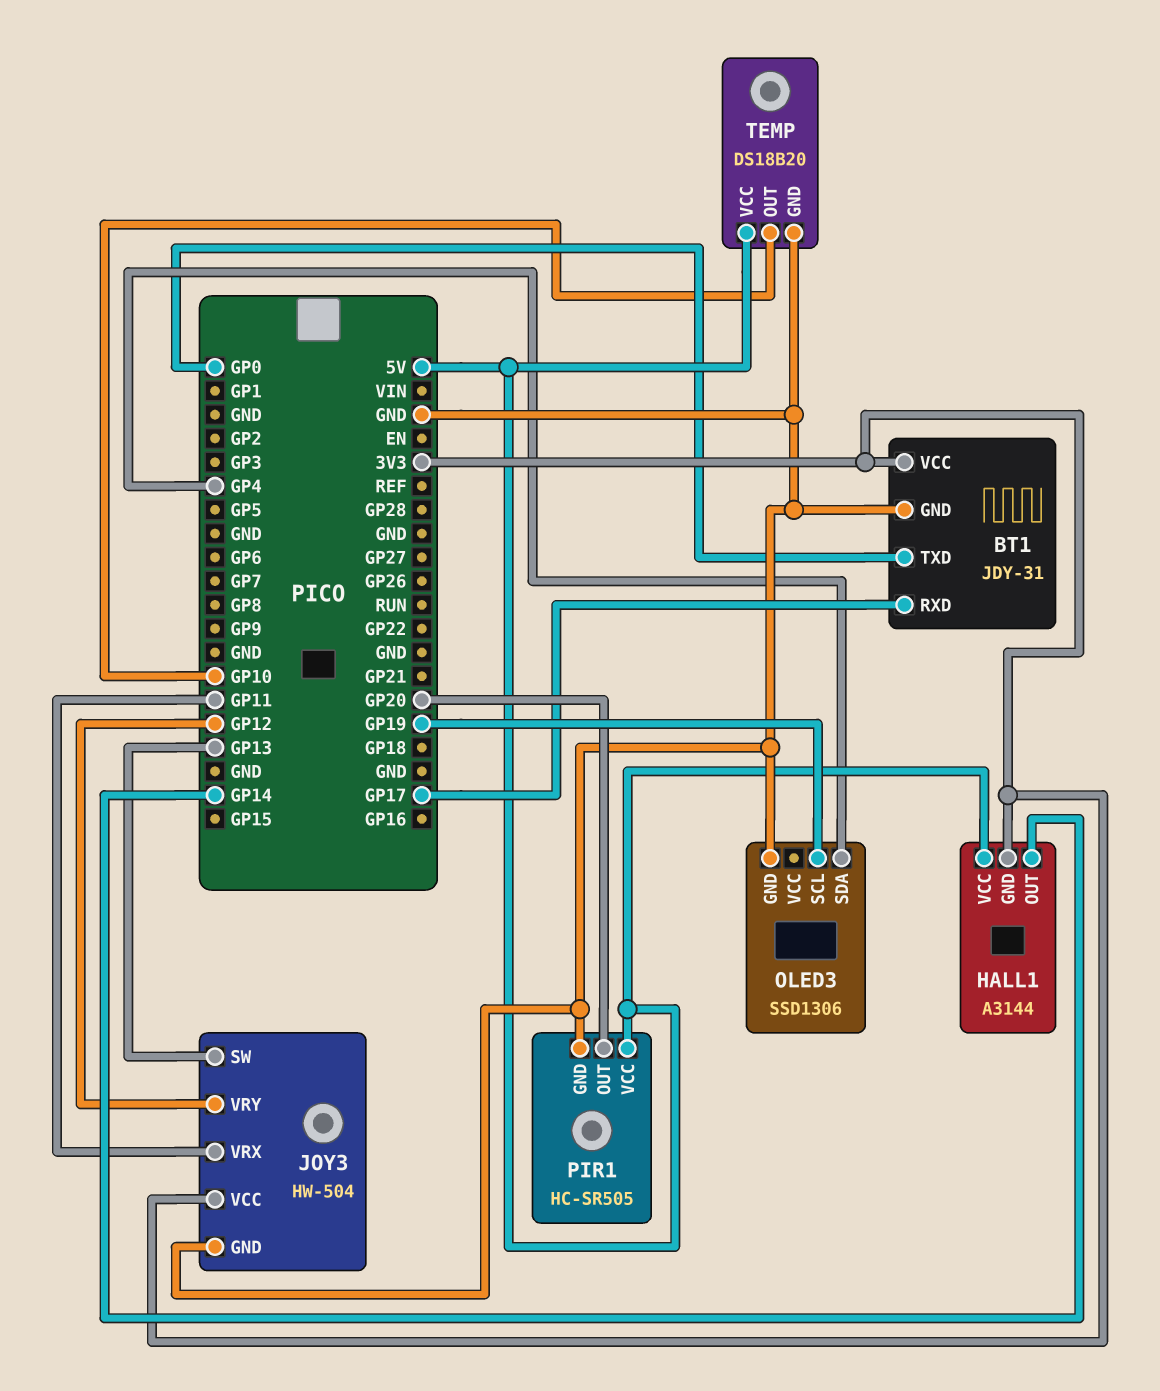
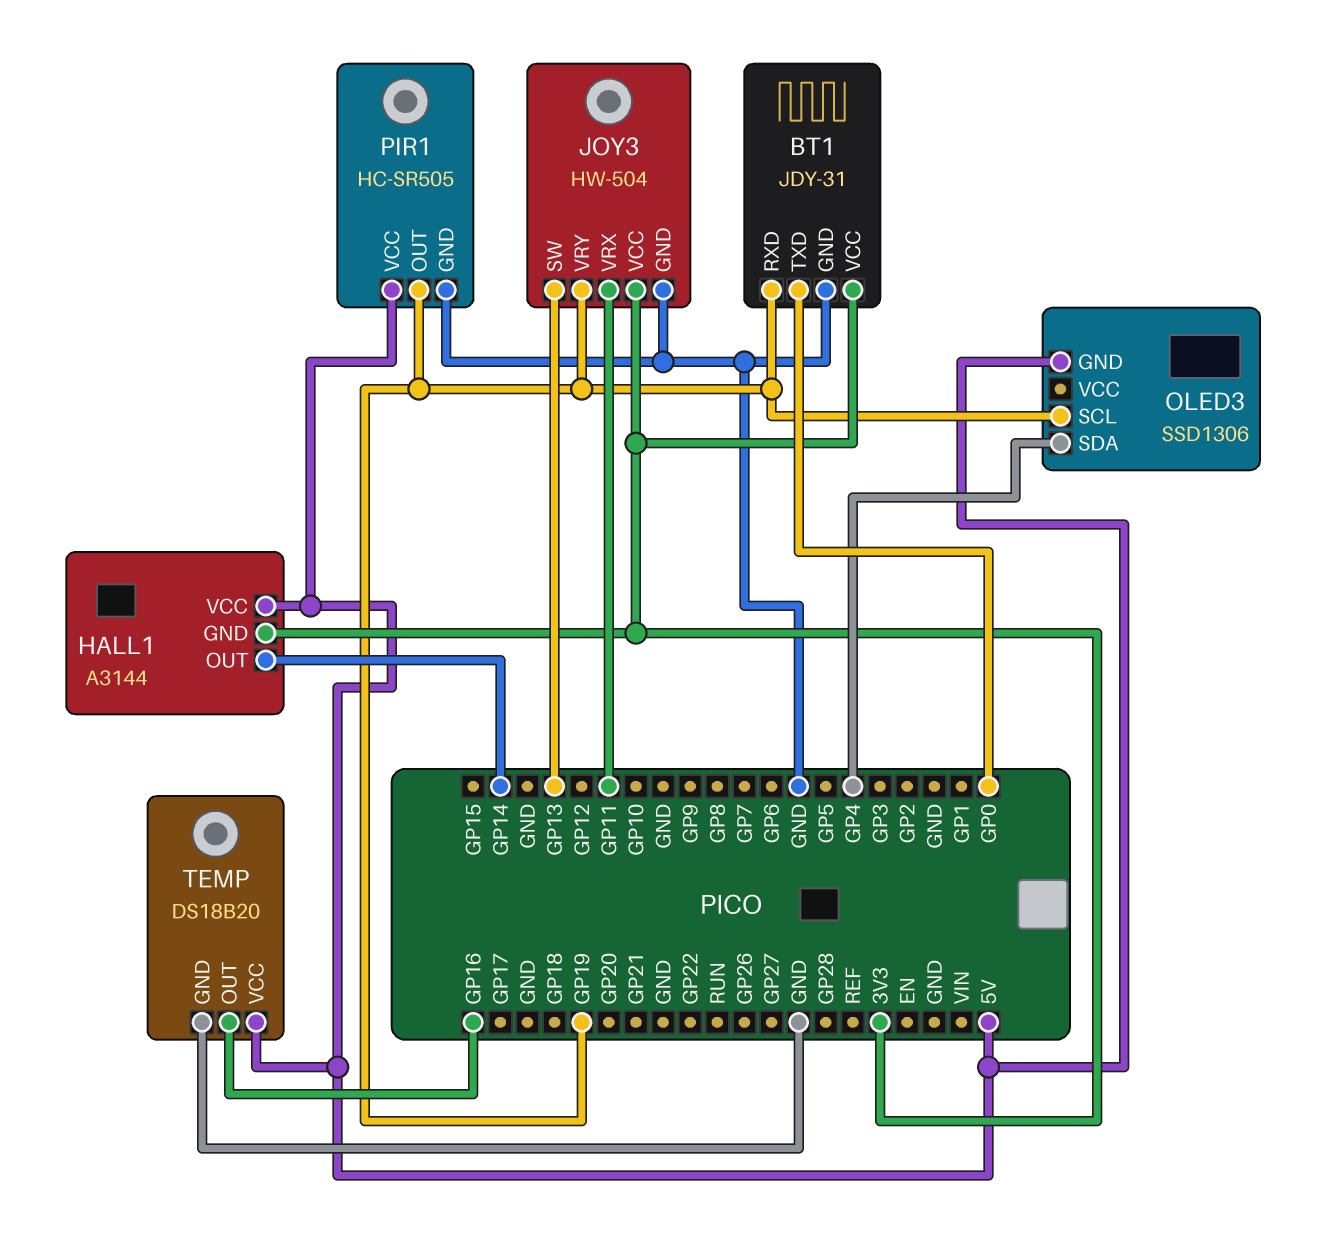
BT1 pin RXD: GP17 -> GP19
JOY3 pin VRY: GP12 -> GP19
OLED3 pin GND: GND -> 5V
PIR1 pin OUT: GP20 -> GP19
TEMP pin OUT: GP10 -> GP16

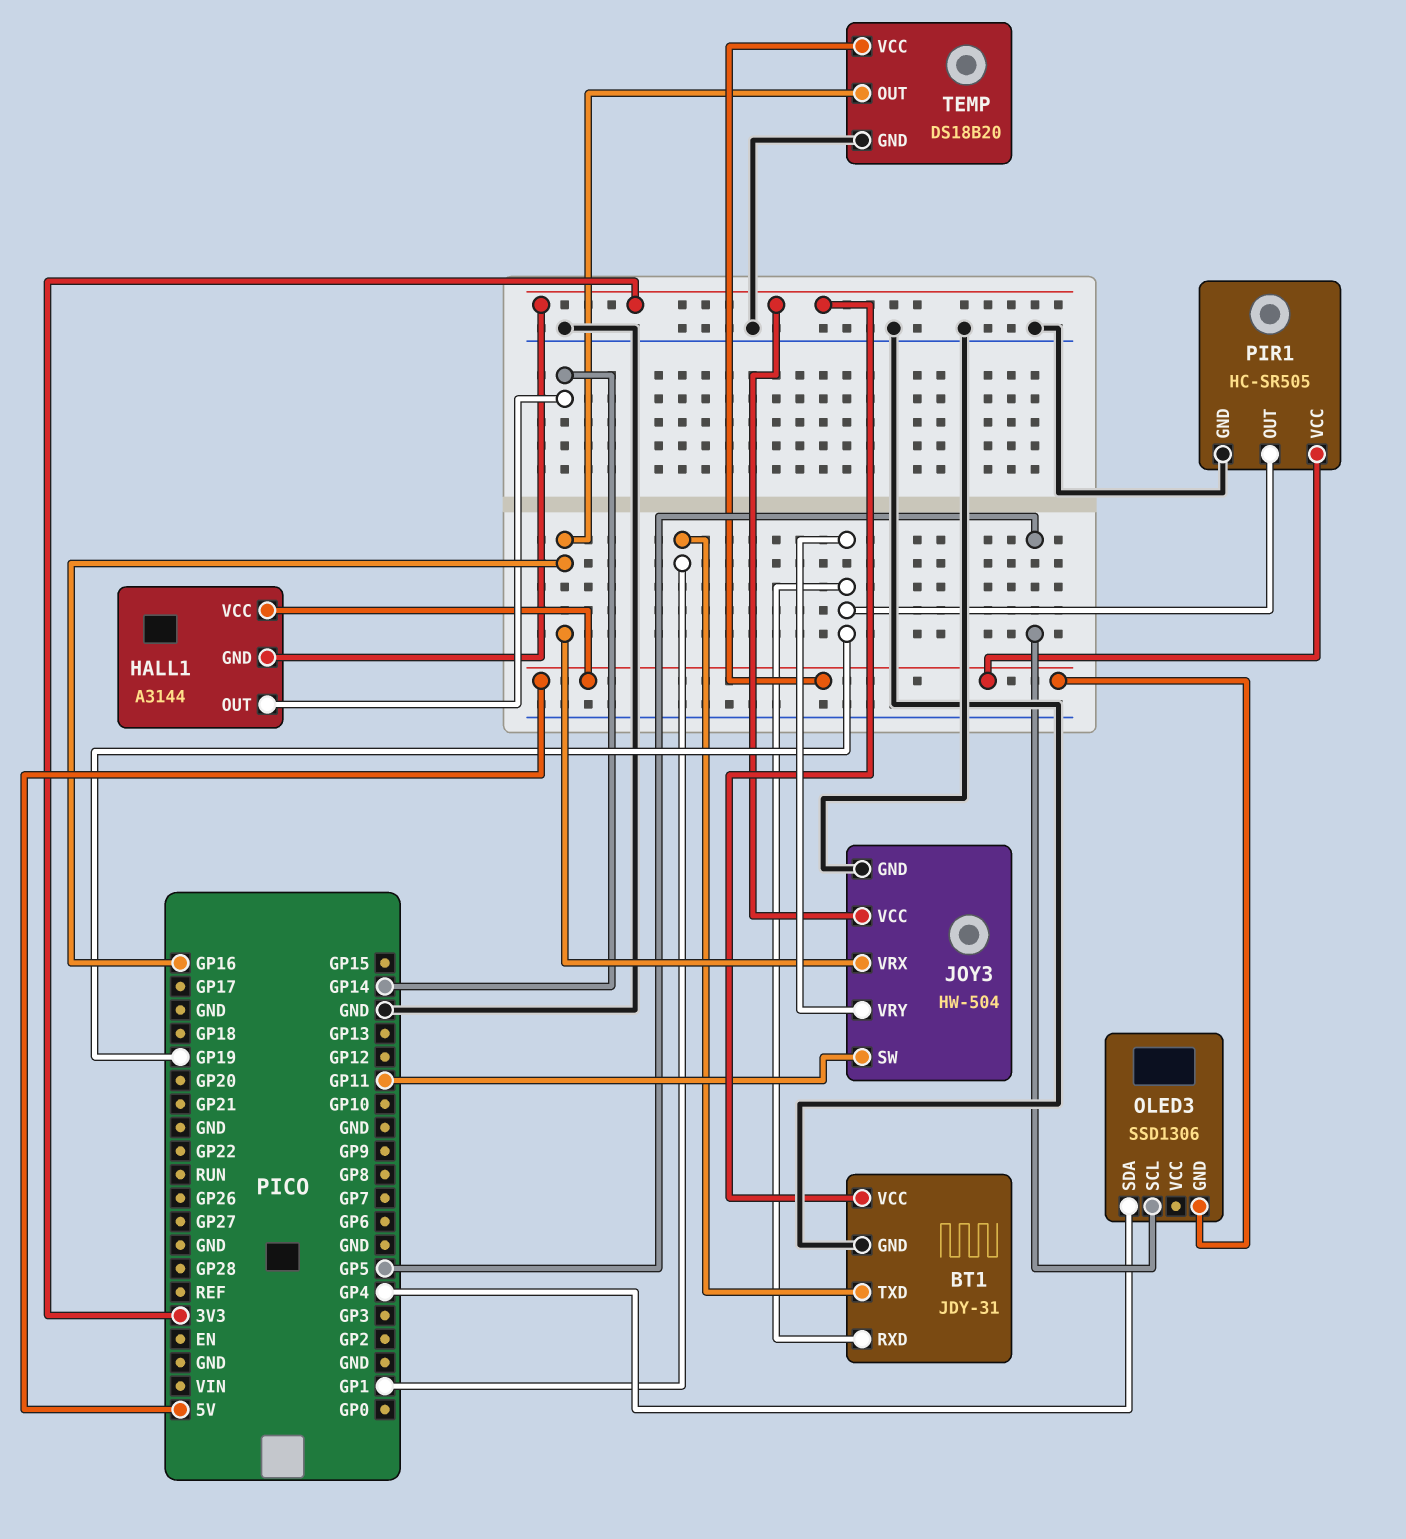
BT1 pin TXD: GP0 -> GP1
JOY3 pin SW: GP13 -> GP11
JOY3 pin VRX: GP11 -> GP16
OLED3 pin SCL: GP19 -> GP5

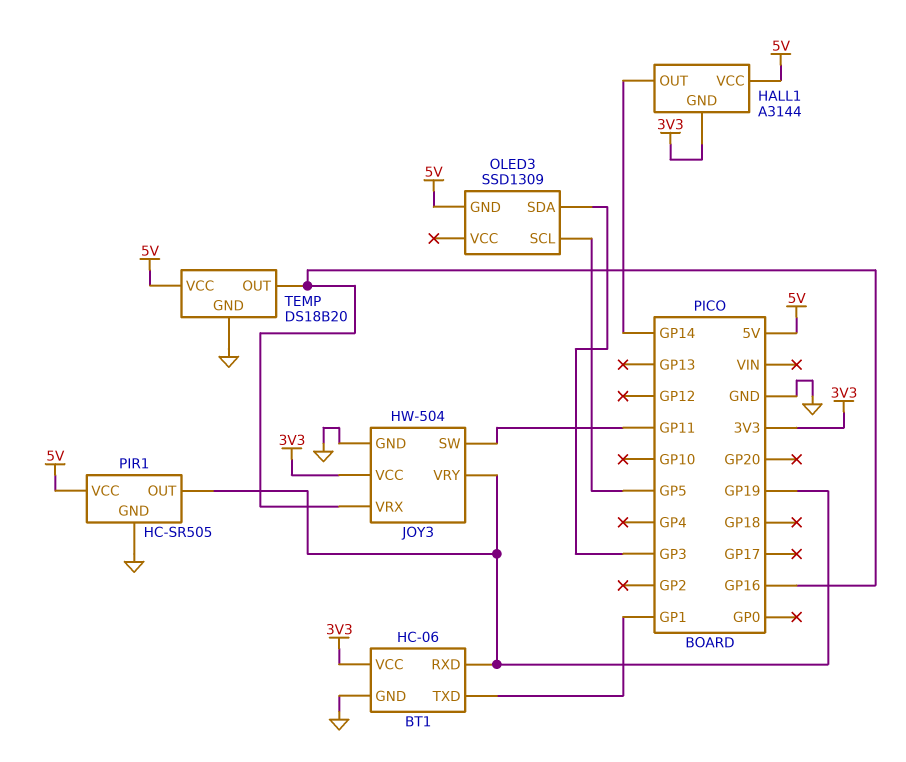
BT1: JDY-31 -> HC-06
OLED3: SSD1306 -> SSD1309
OLED3 pin SDA: GP4 -> GP3

